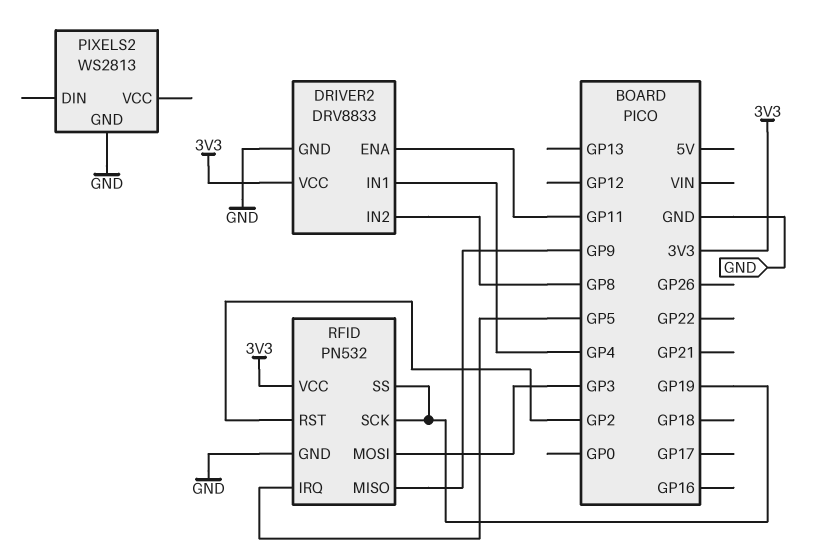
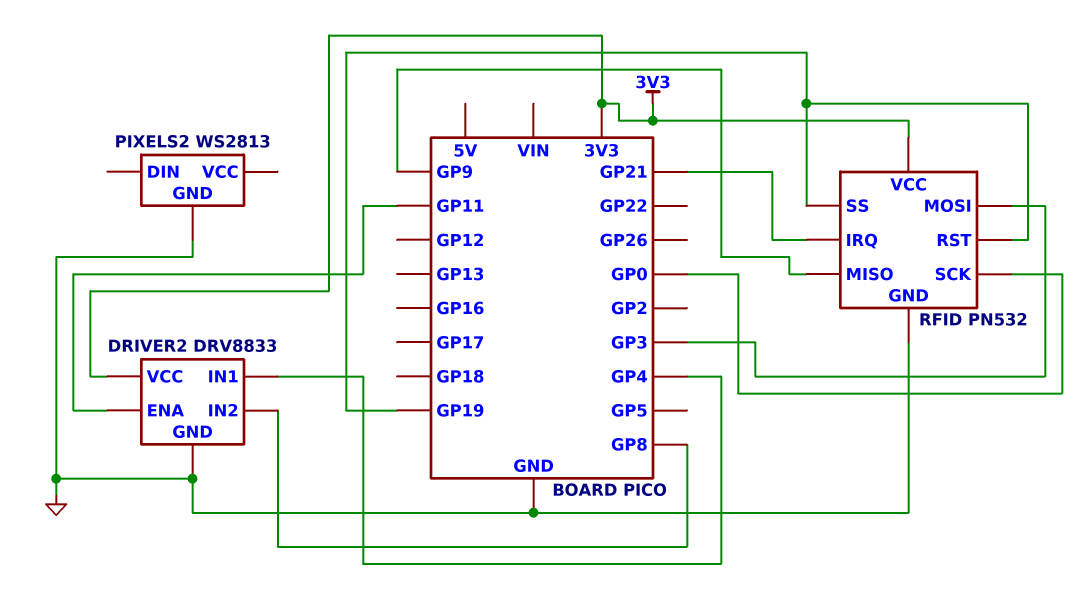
RFID pin IRQ: GP5 -> GP21
RFID pin RST: GP2 -> GP19
RFID pin SCK: GP19 -> GP0

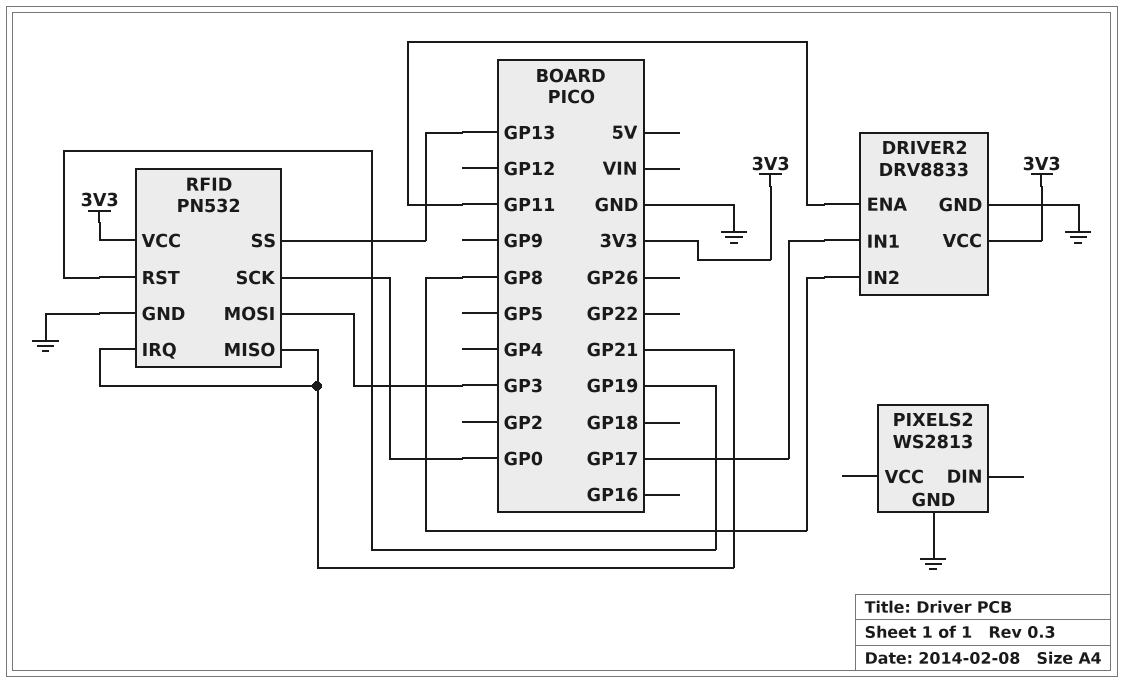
DRIVER2 pin IN1: GP4 -> GP17
RFID pin MISO: GP9 -> GP21
RFID pin SS: GP19 -> GP13

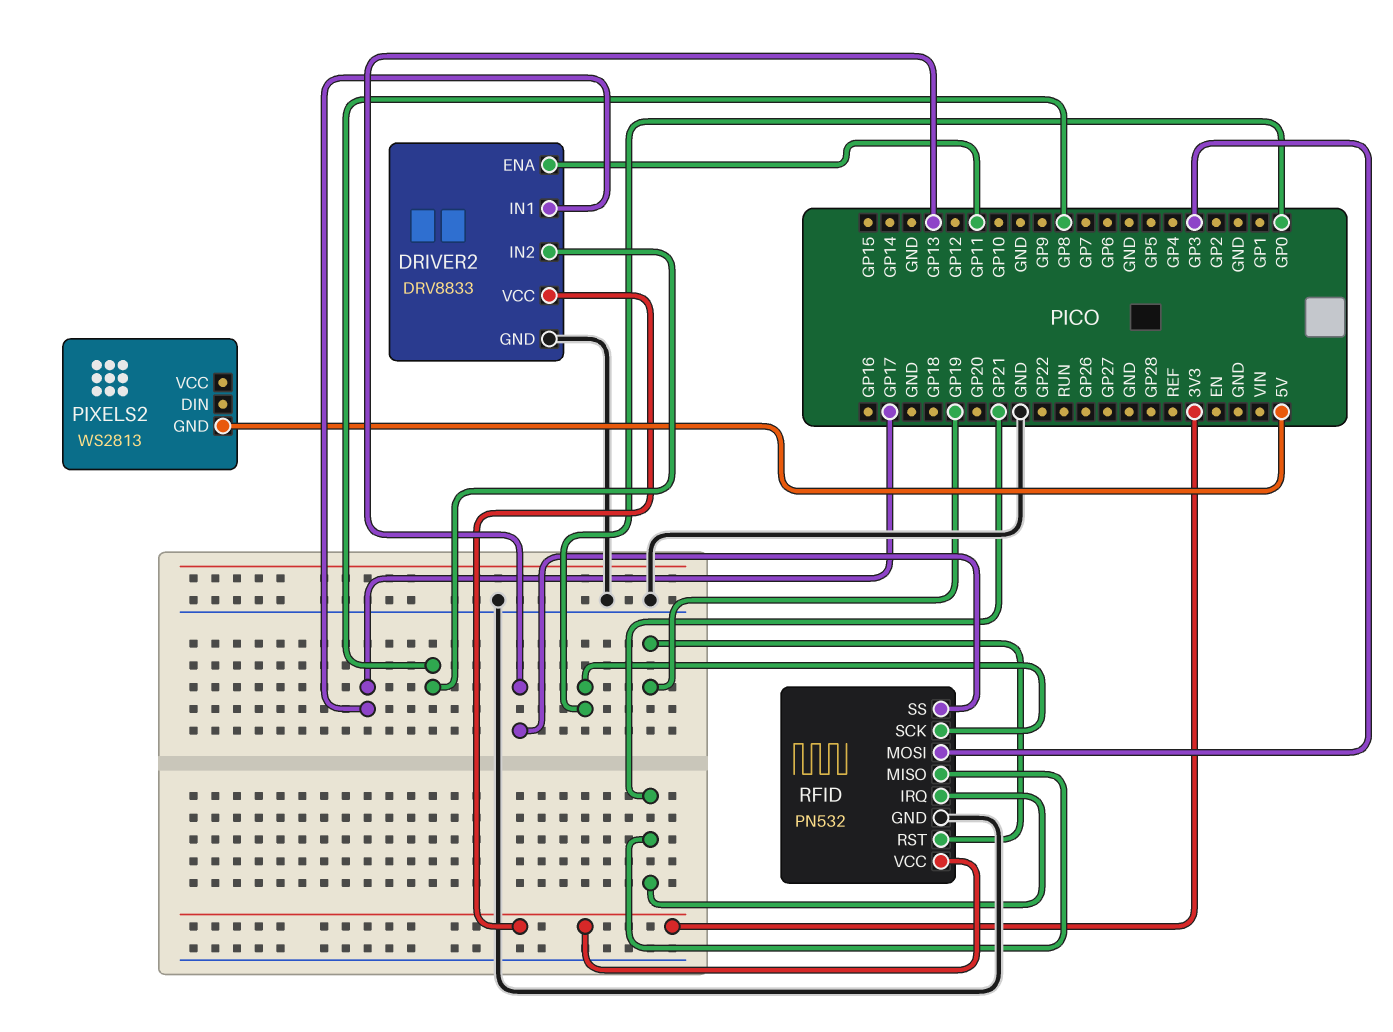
PIXELS2 pin GND: GND -> 5V

